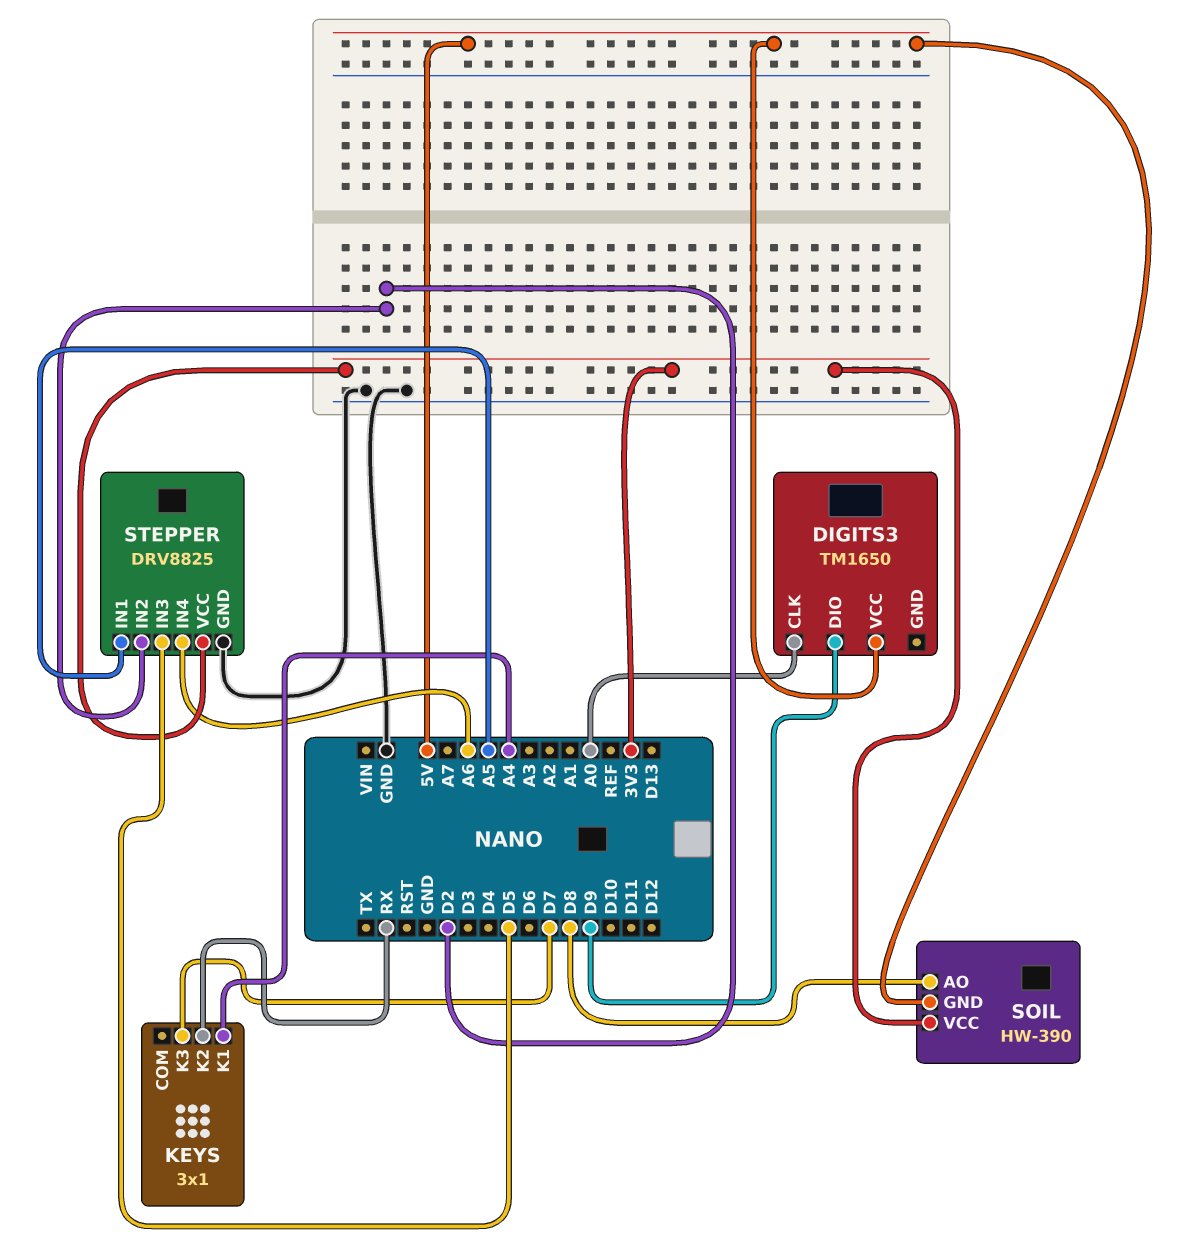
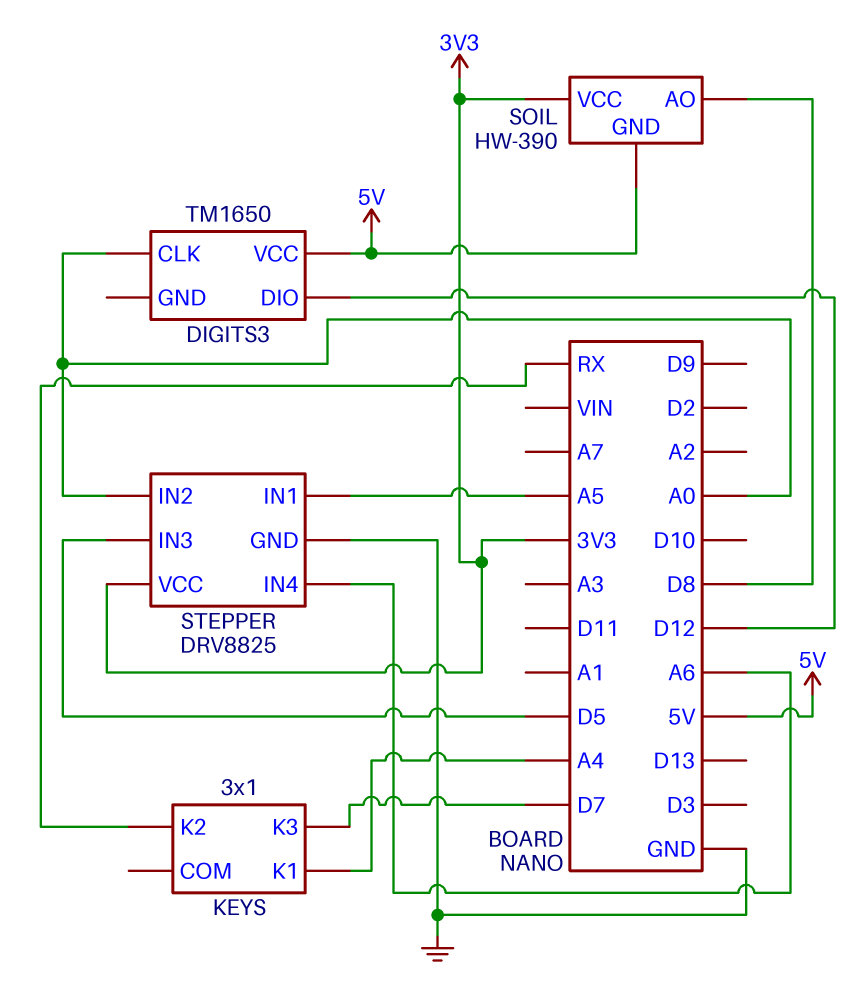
DIGITS3 pin DIO: D9 -> D12
STEPPER pin IN2: D2 -> A0

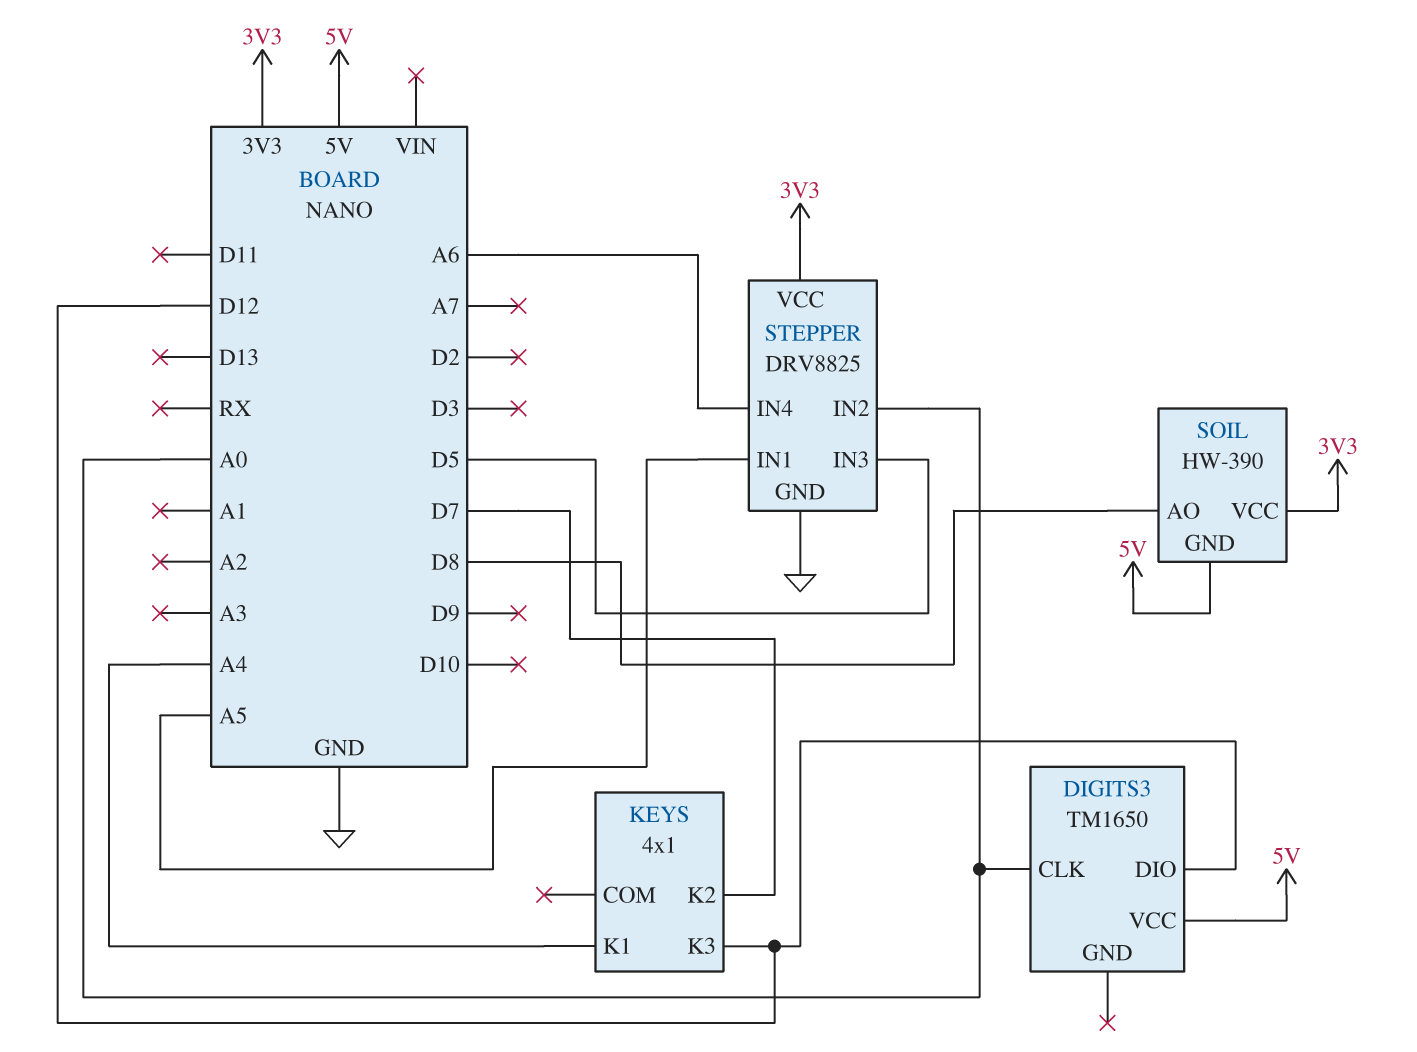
KEYS: 3x1 -> 4x1
KEYS pin K2: RX -> D7
KEYS pin K3: D7 -> D12

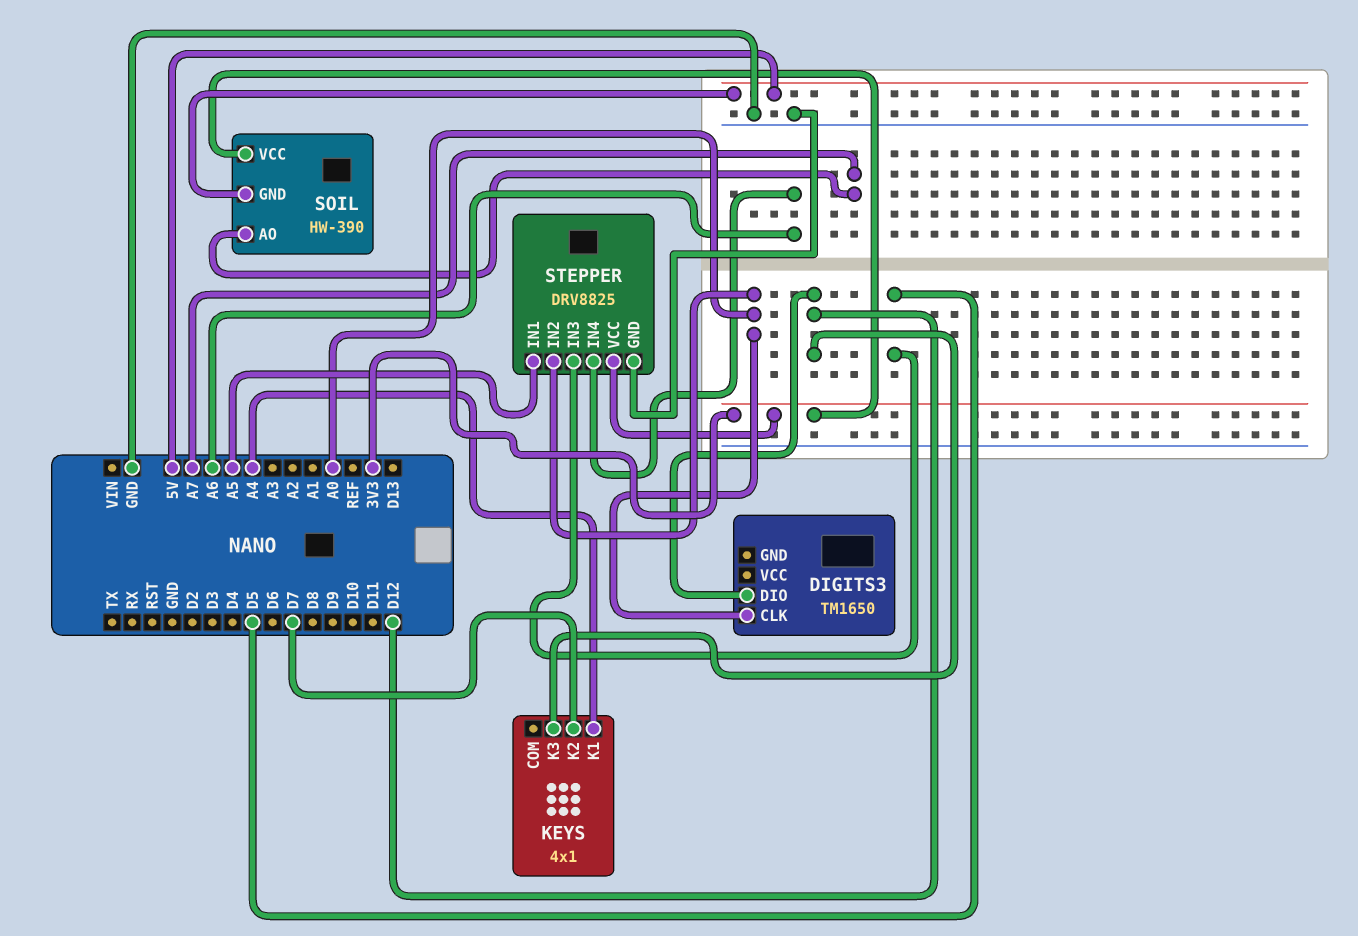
DIGITS3 pin VCC: 5V -> none
SOIL pin AO: D8 -> A7

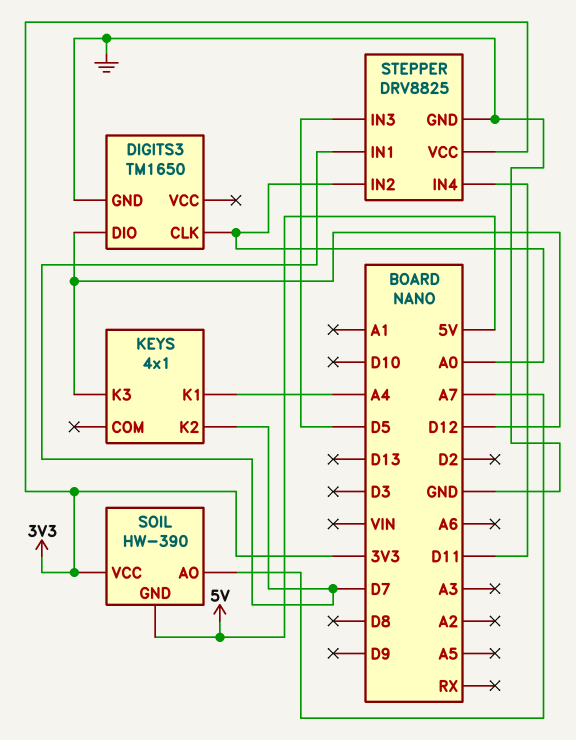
DIGITS3 pin GND: none -> GND
STEPPER pin IN1: A5 -> D7
STEPPER pin IN4: A6 -> D11

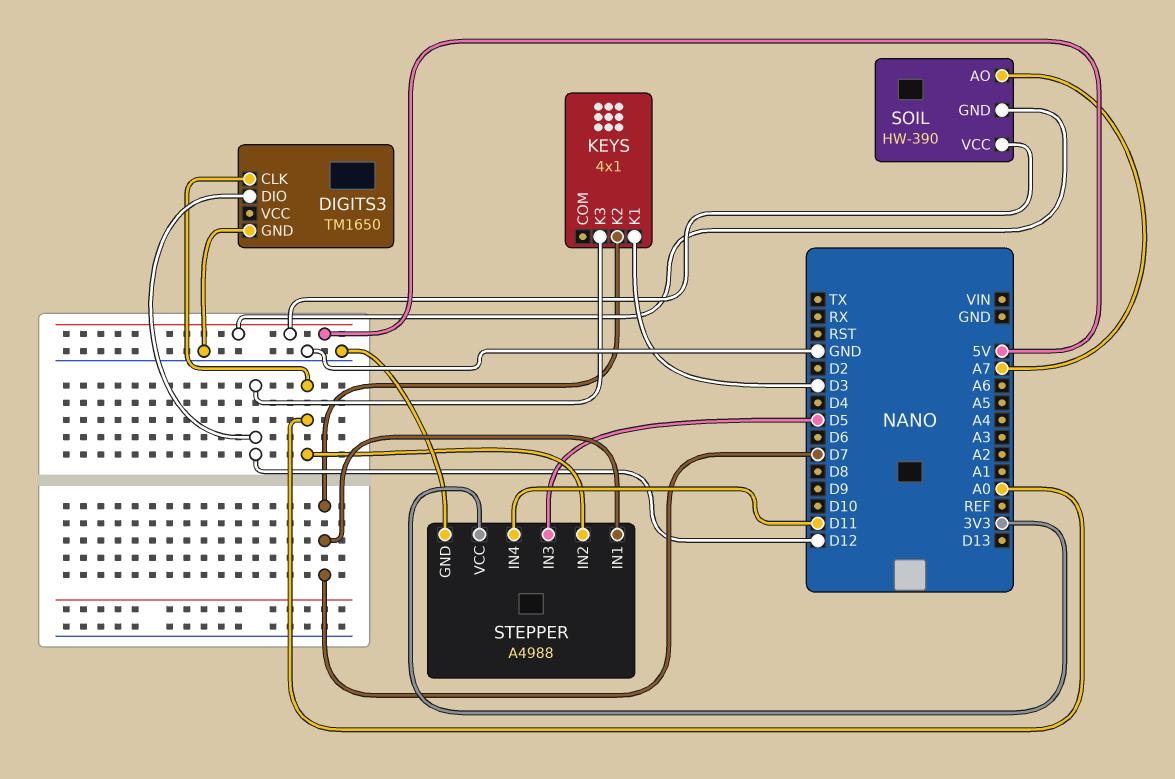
KEYS pin K1: A4 -> D3
SOIL pin VCC: 3V3 -> 5V
STEPPER: DRV8825 -> A4988

